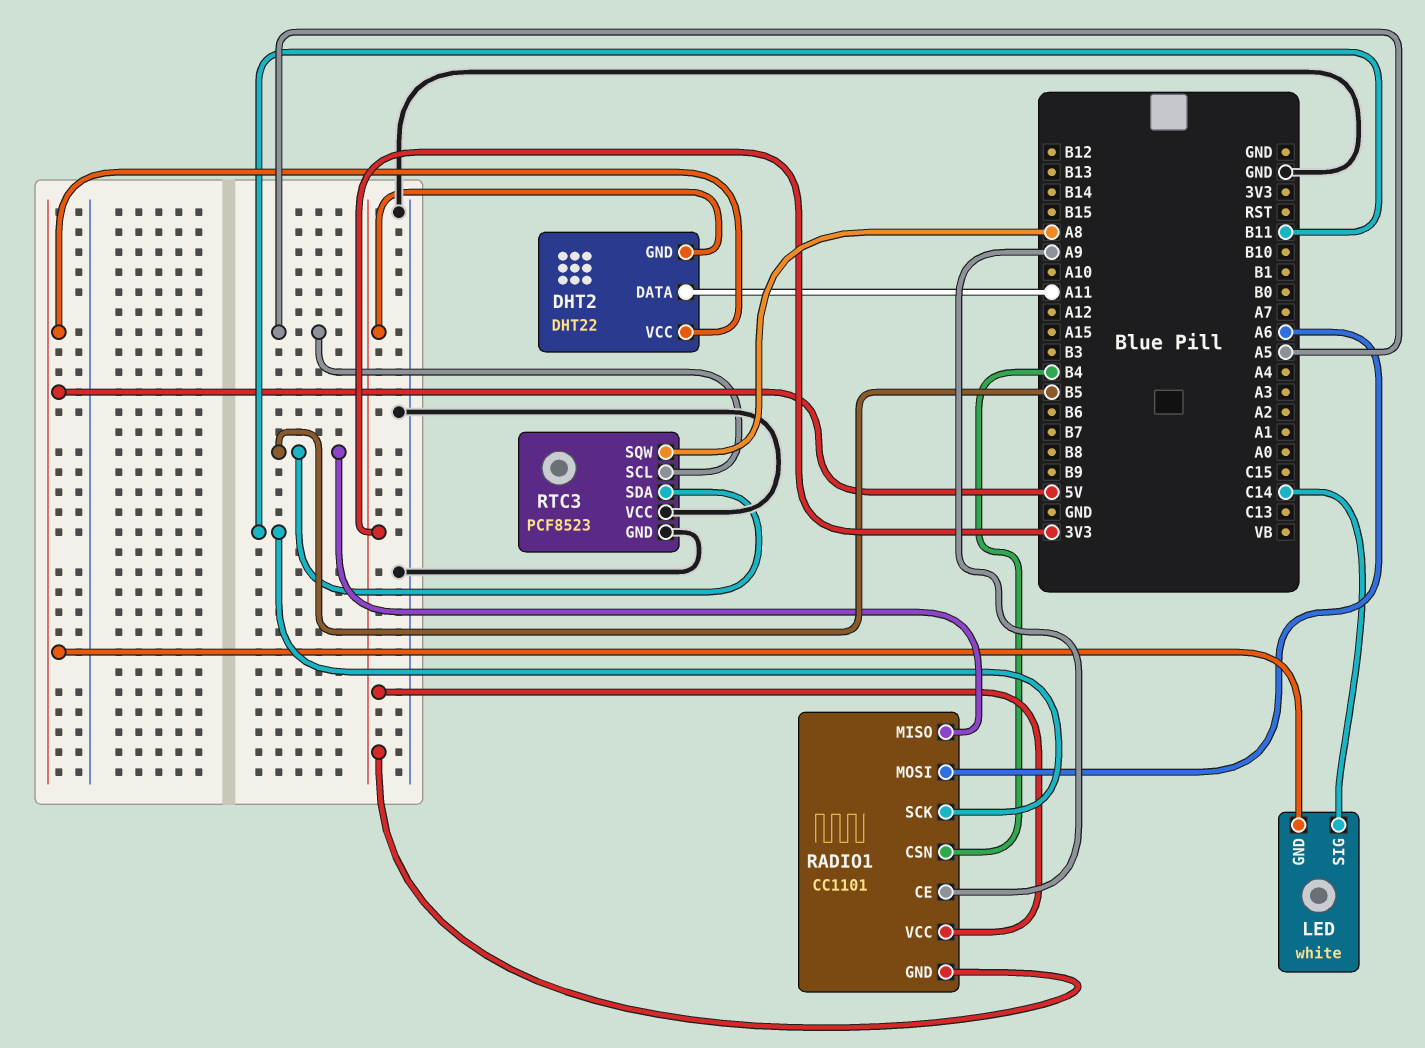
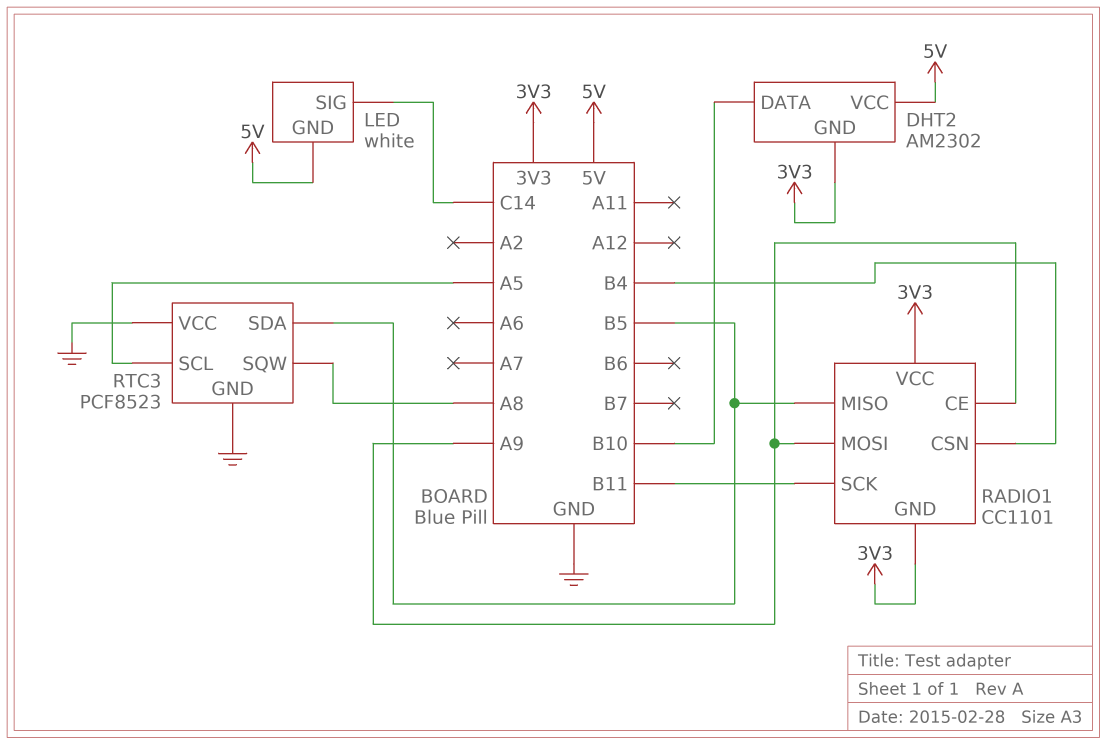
DHT2: DHT22 -> AM2302
DHT2 pin DATA: A11 -> B10
RADIO1 pin MOSI: A6 -> A9

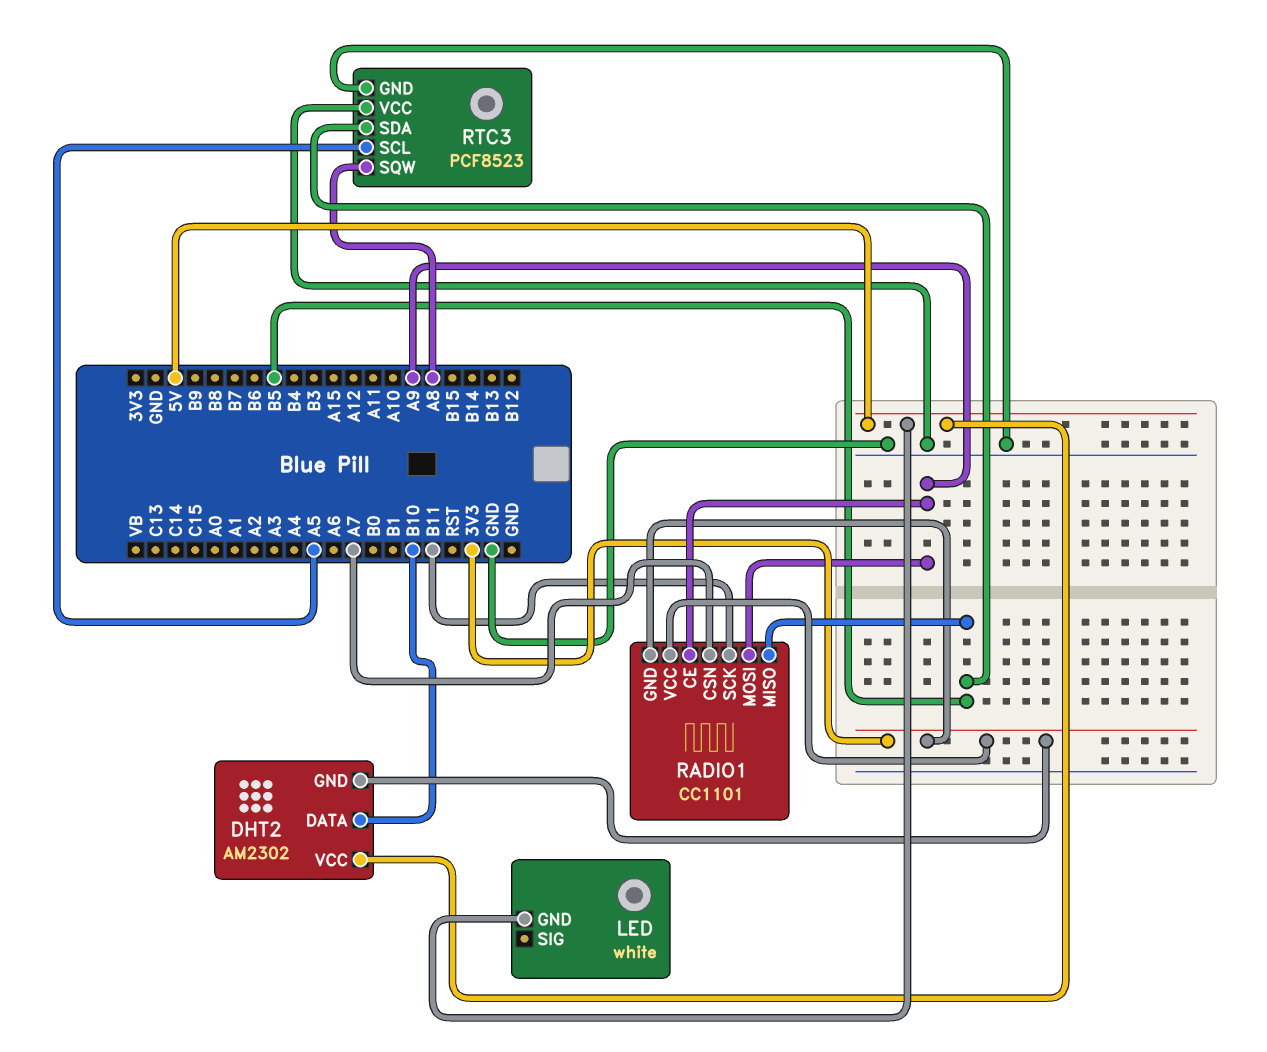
LED pin SIG: C14 -> none
RADIO1 pin CSN: B4 -> A7

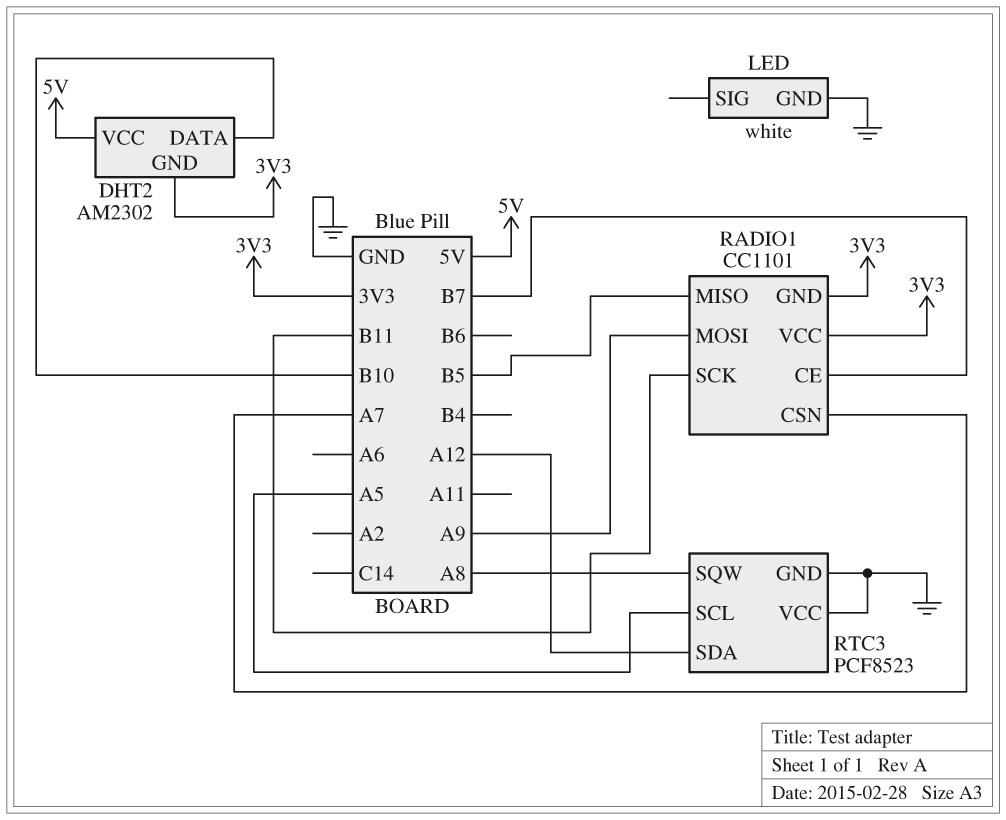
LED pin GND: 5V -> GND
RADIO1 pin CE: A9 -> B7
RTC3 pin SDA: B5 -> A12

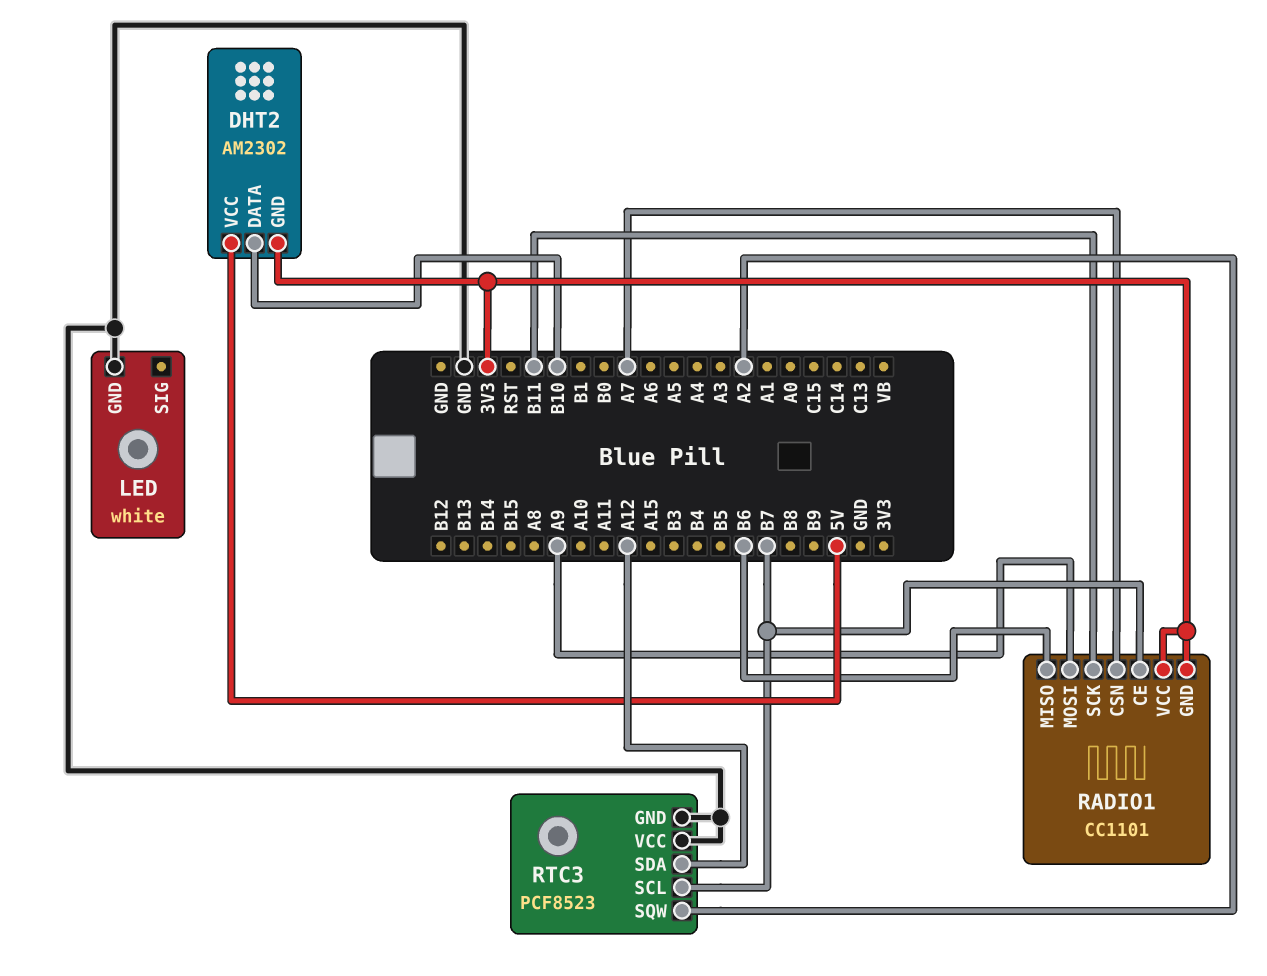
RADIO1 pin MISO: B5 -> B6
RTC3 pin SCL: A5 -> B7
RTC3 pin SQW: A8 -> A2

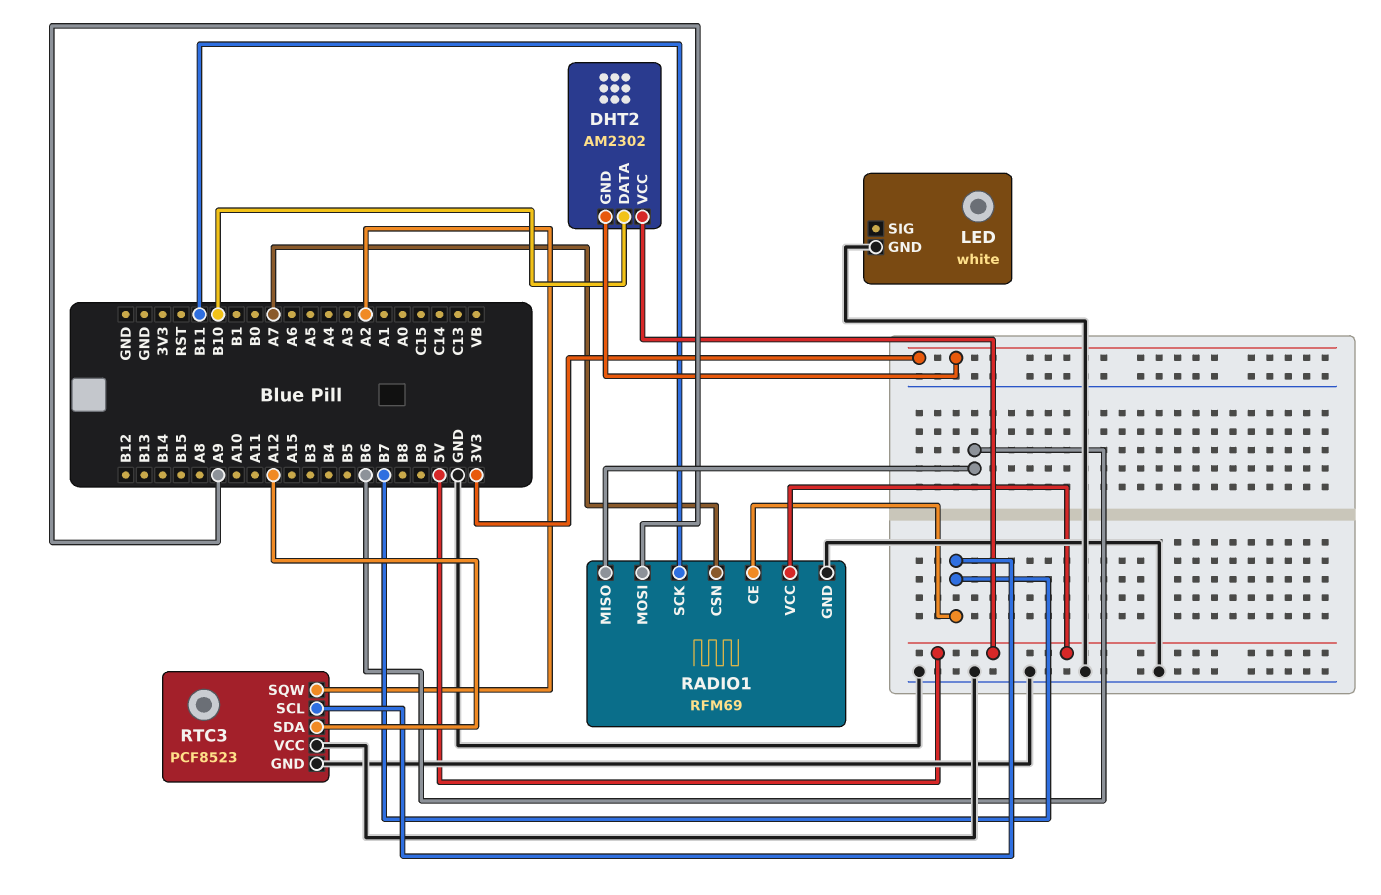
RADIO1: CC1101 -> RFM69
RADIO1 pin GND: 3V3 -> GND
RADIO1 pin VCC: 3V3 -> 5V

